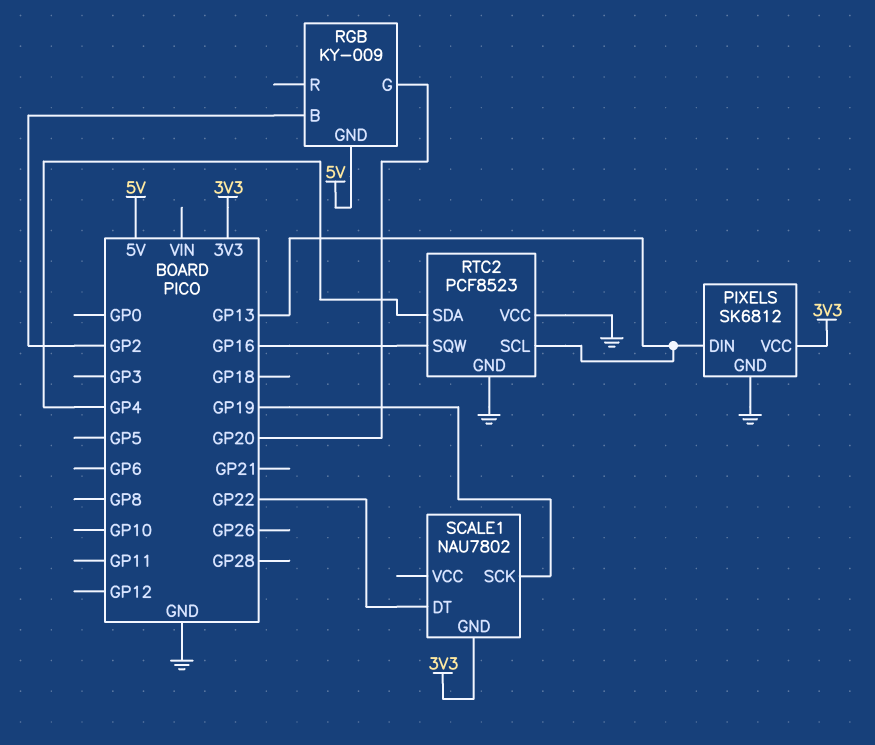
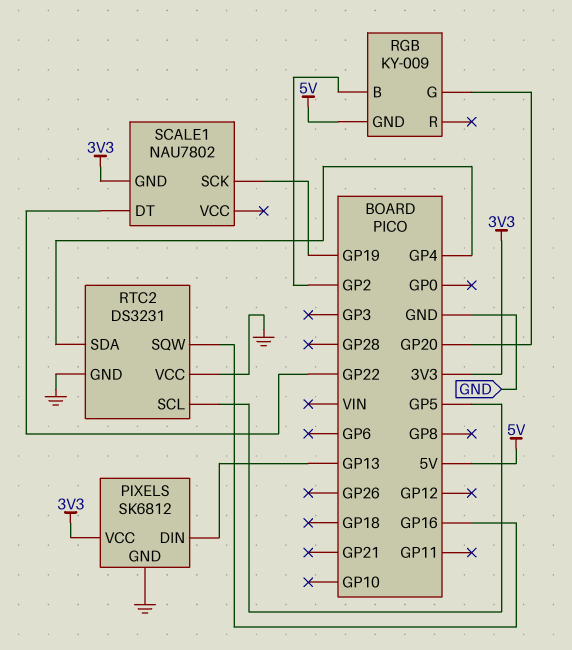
RTC2: PCF8523 -> DS3231
RTC2 pin SCL: GP13 -> GP5

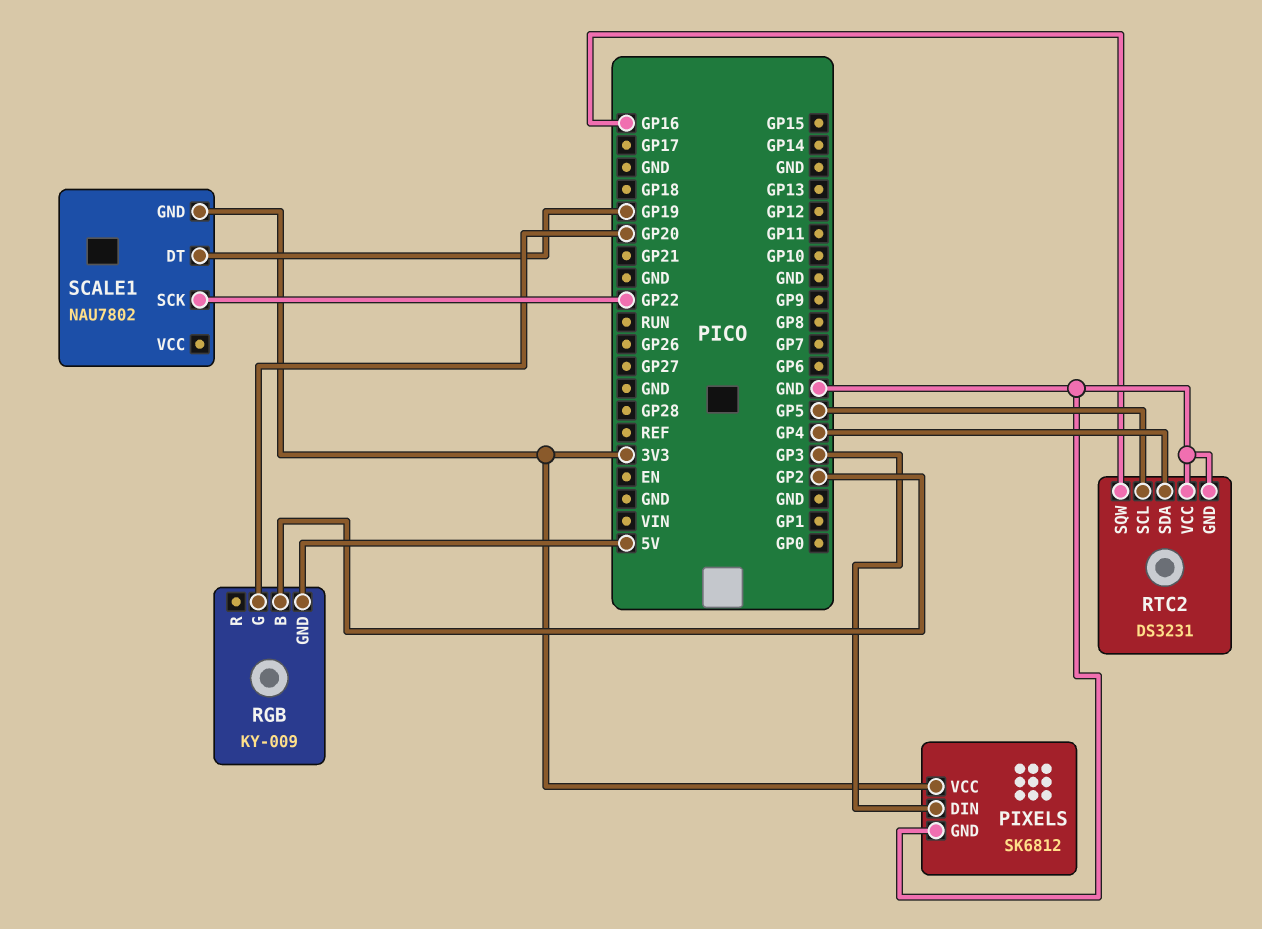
PIXELS pin DIN: GP13 -> GP3
SCALE1 pin DT: GP22 -> GP19
SCALE1 pin SCK: GP19 -> GP22

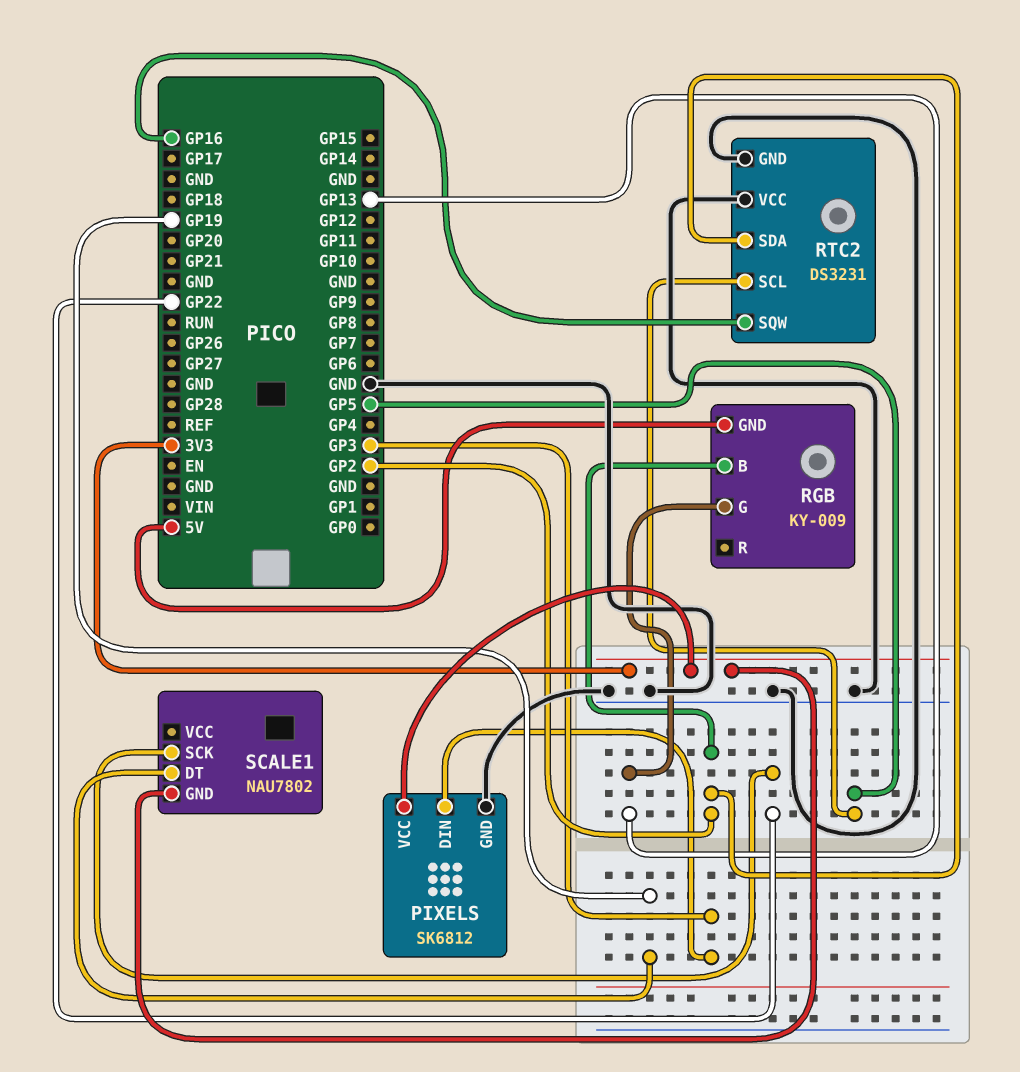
RGB pin G: GP20 -> GP13
RTC2 pin SDA: GP4 -> GP2

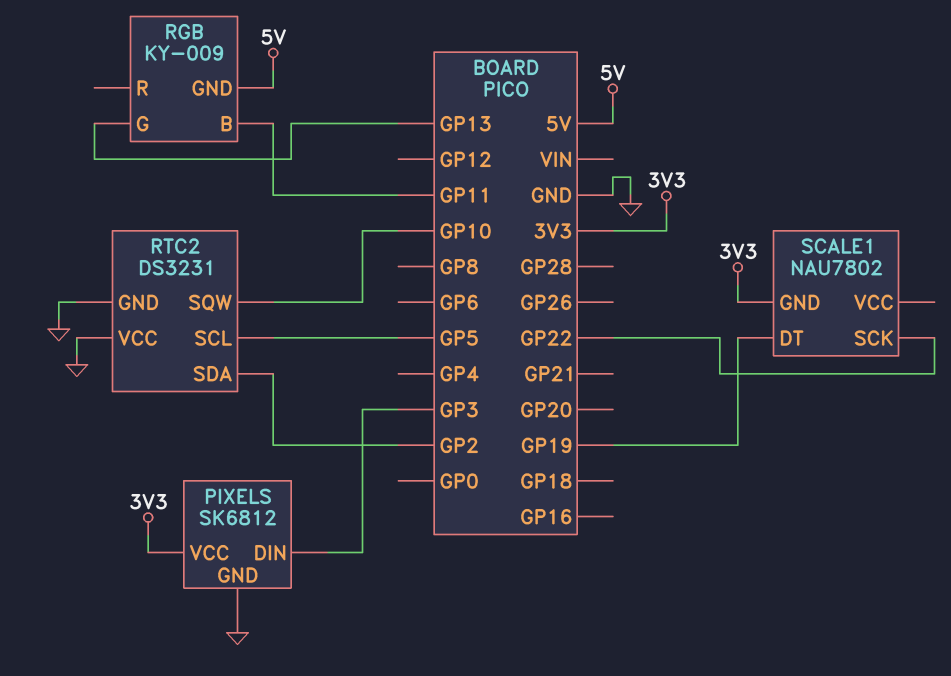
RGB pin B: GP2 -> GP11
RTC2 pin SQW: GP16 -> GP10

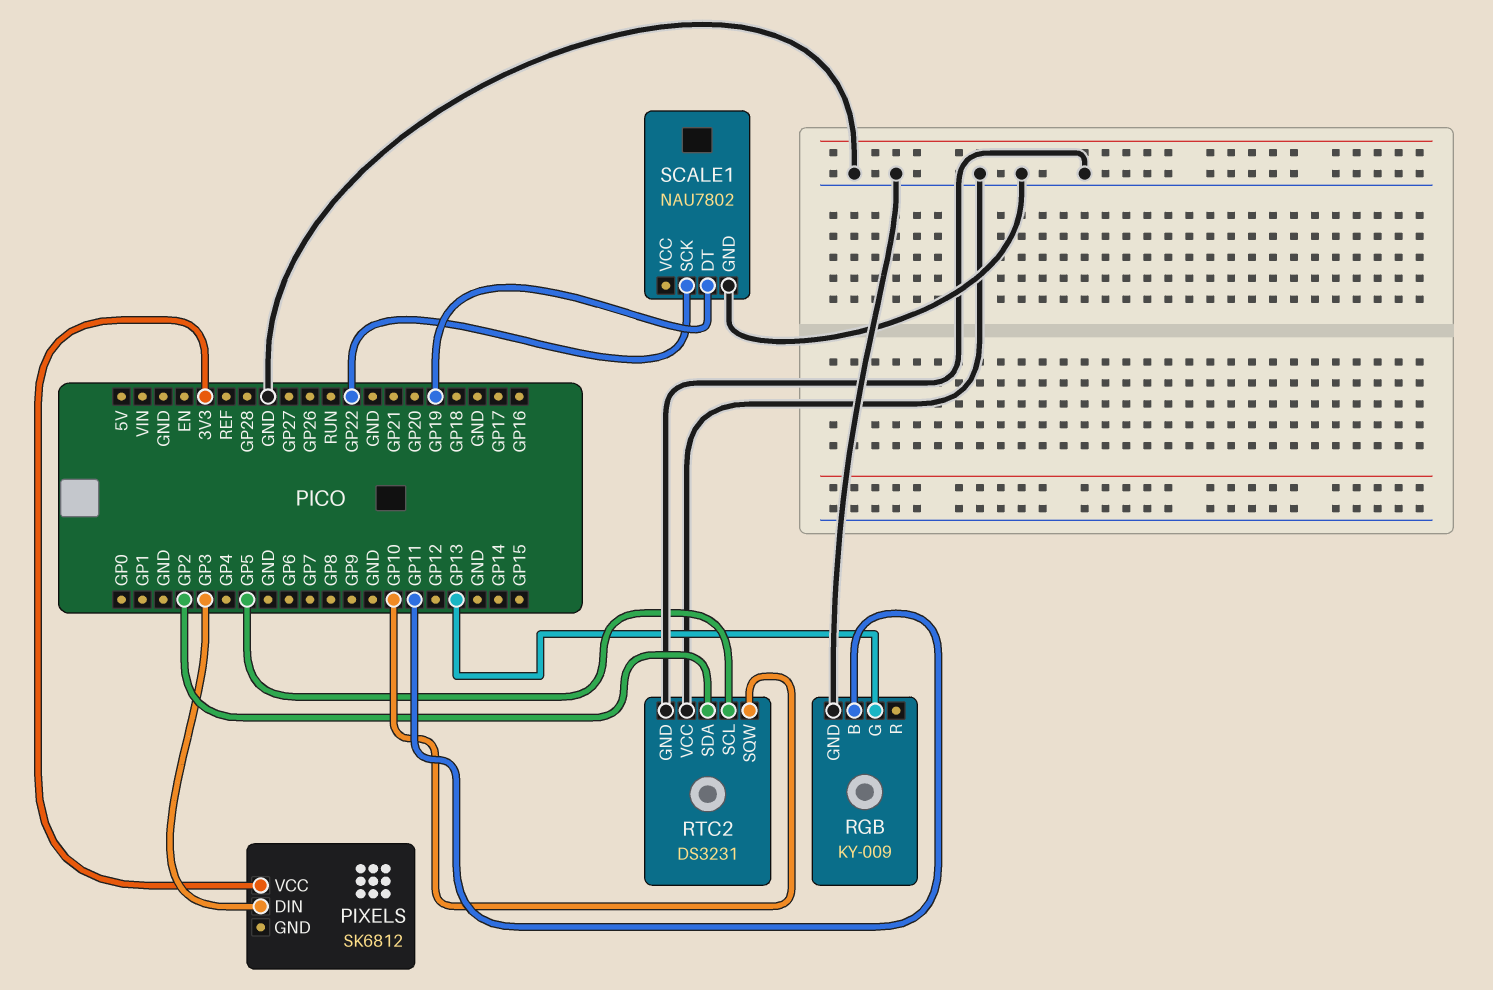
PIXELS pin GND: GND -> none
RGB pin GND: 5V -> GND
SCALE1 pin GND: 3V3 -> GND

